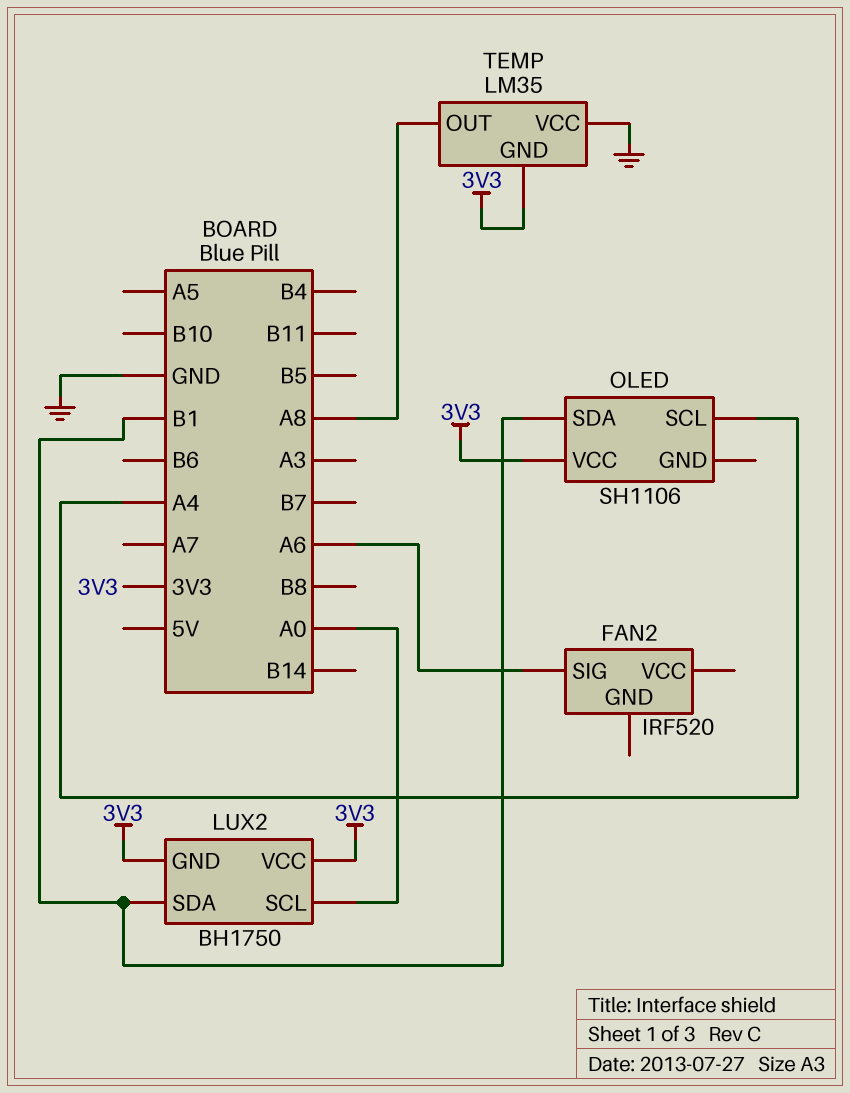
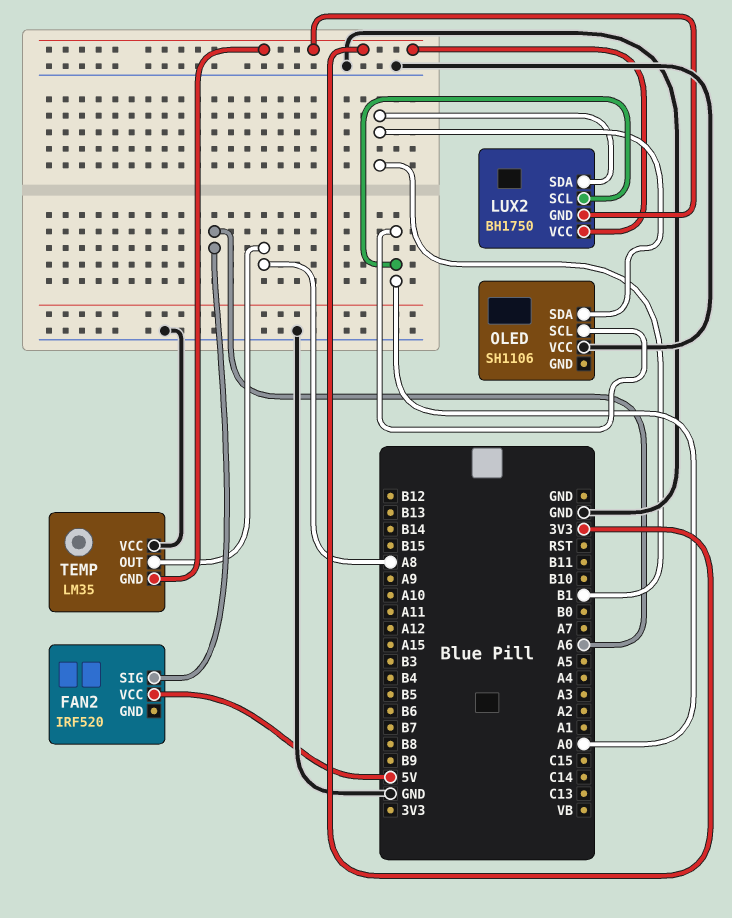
FAN2 pin VCC: none -> 5V
OLED pin SCL: A4 -> A0
OLED pin VCC: 3V3 -> GND

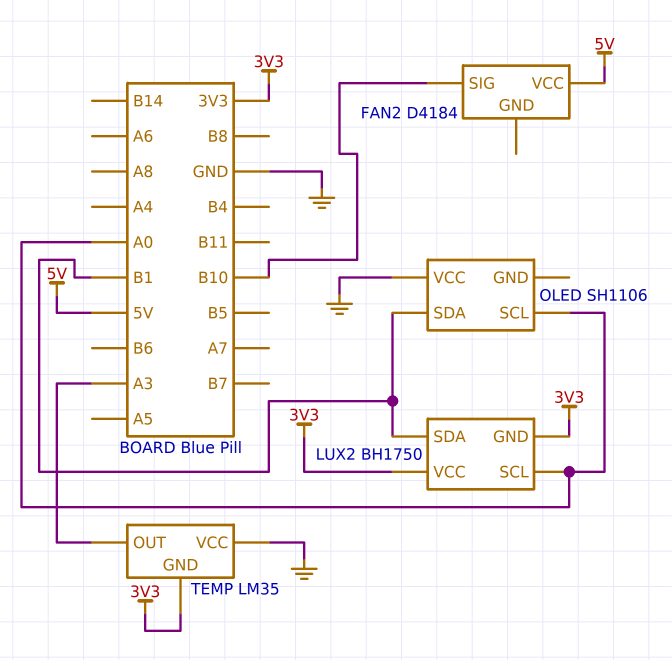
FAN2: IRF520 -> D4184
FAN2 pin SIG: A6 -> B10
TEMP pin OUT: A8 -> A3

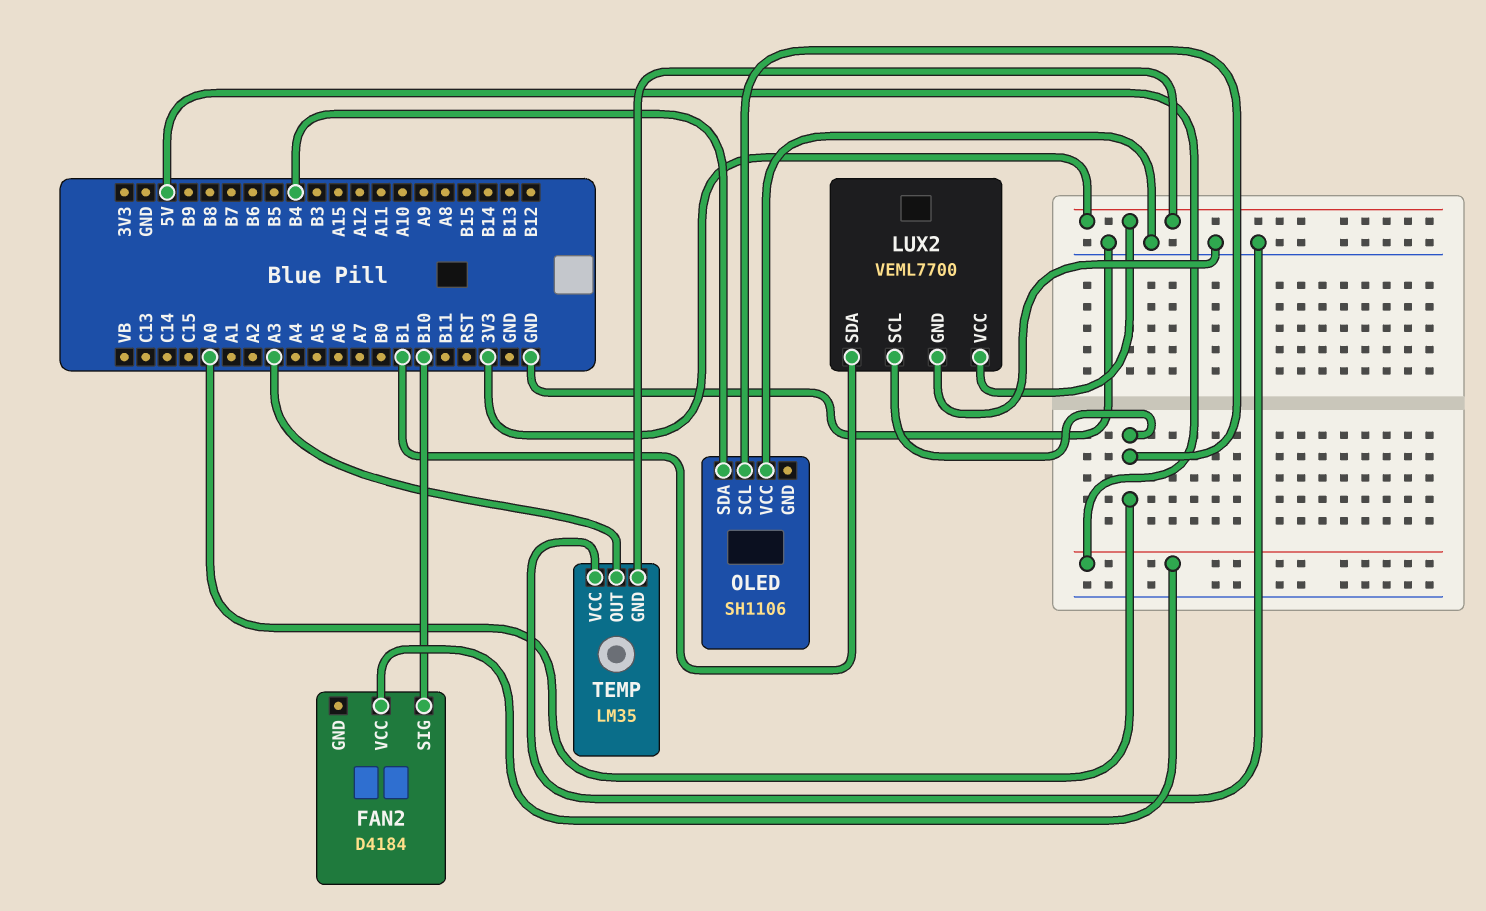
LUX2: BH1750 -> VEML7700
LUX2 pin GND: 3V3 -> GND
OLED pin SDA: B1 -> B4

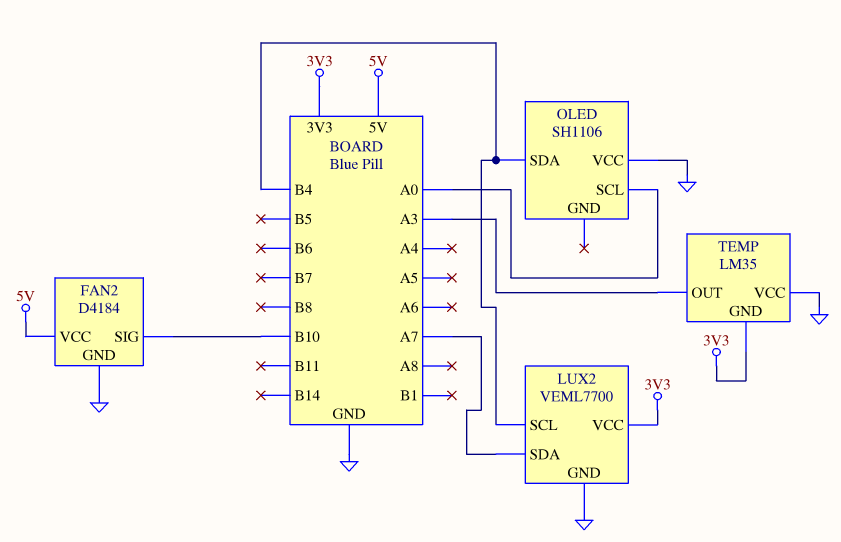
FAN2 pin GND: none -> GND
LUX2 pin SCL: A0 -> B4
LUX2 pin SDA: B1 -> A7

